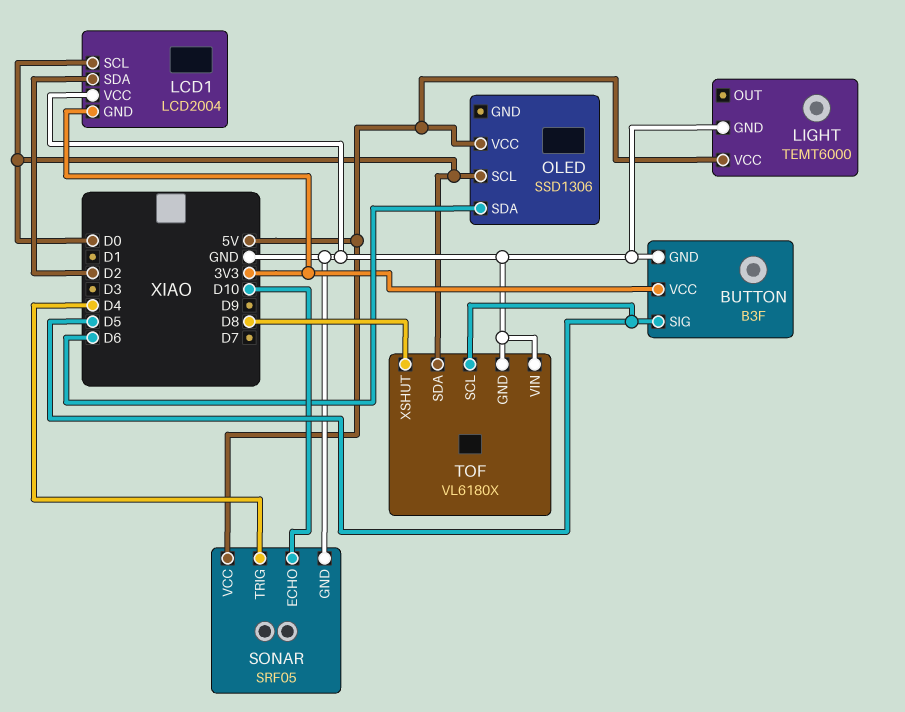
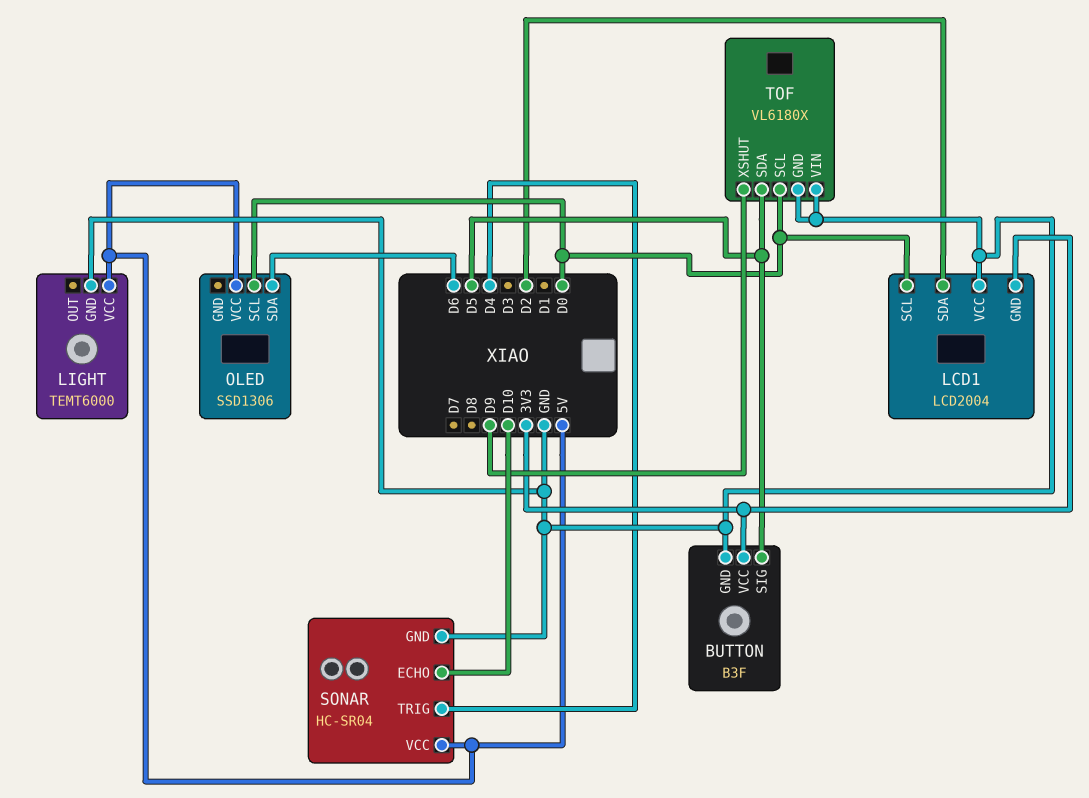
SONAR: SRF05 -> HC-SR04
TOF pin SCL: D5 -> D0
TOF pin SDA: D0 -> D5
TOF pin XSHUT: D8 -> D9

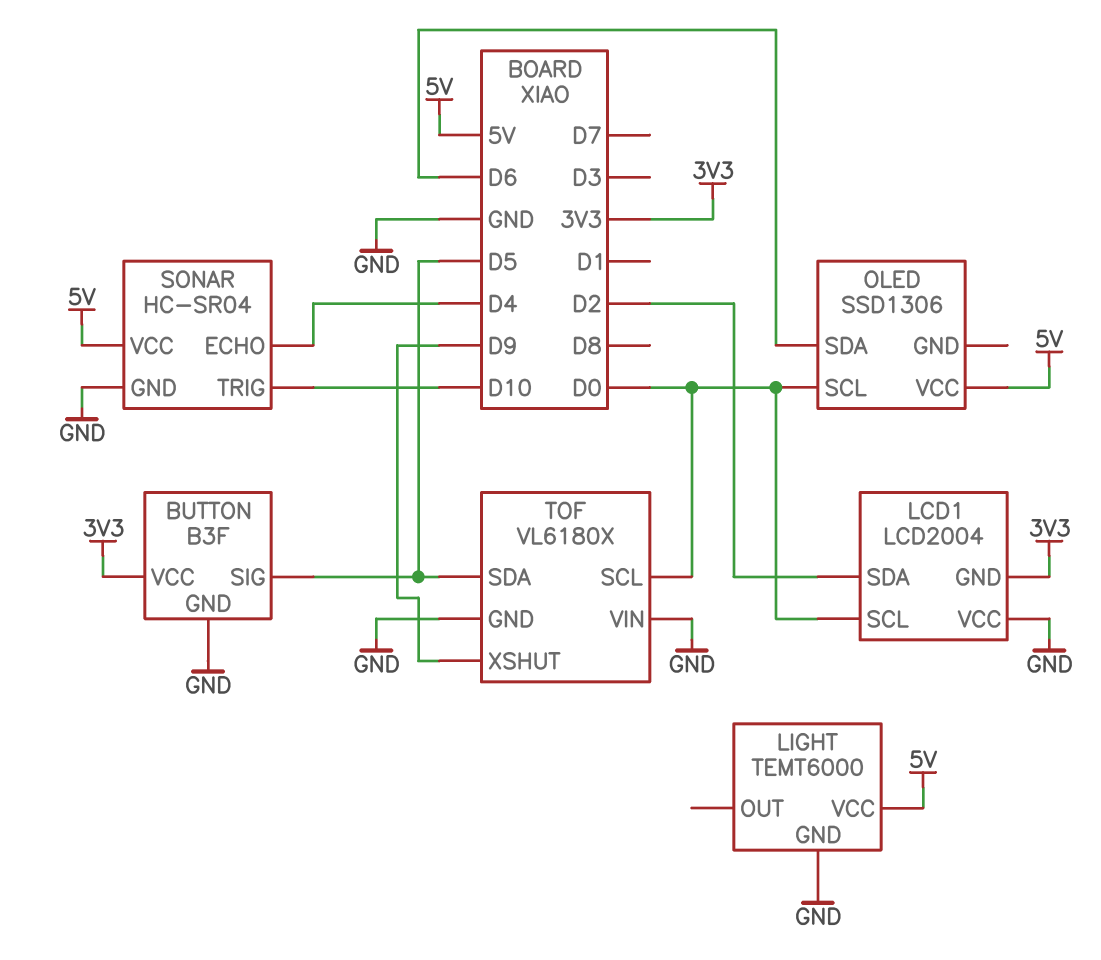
SONAR pin ECHO: D10 -> D4
SONAR pin TRIG: D4 -> D10

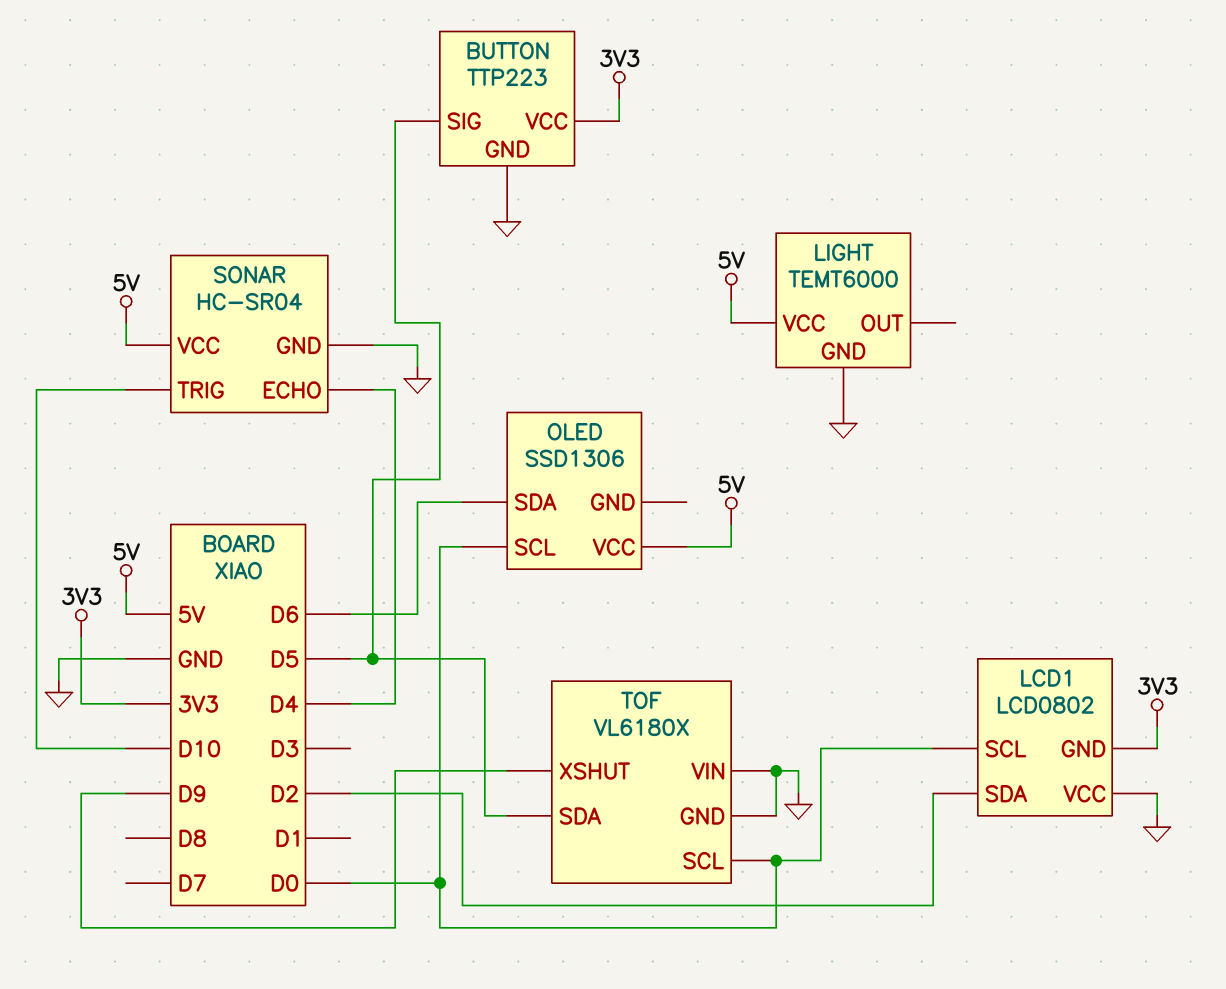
BUTTON: B3F -> TTP223
LCD1: LCD2004 -> LCD0802

